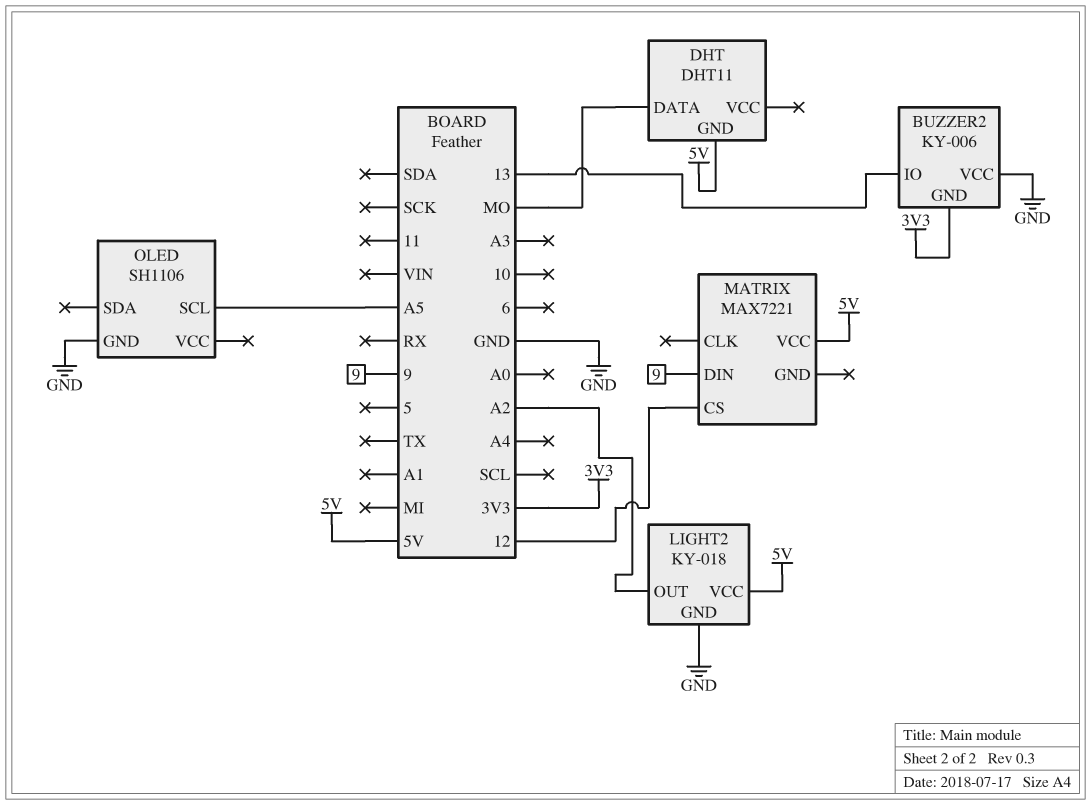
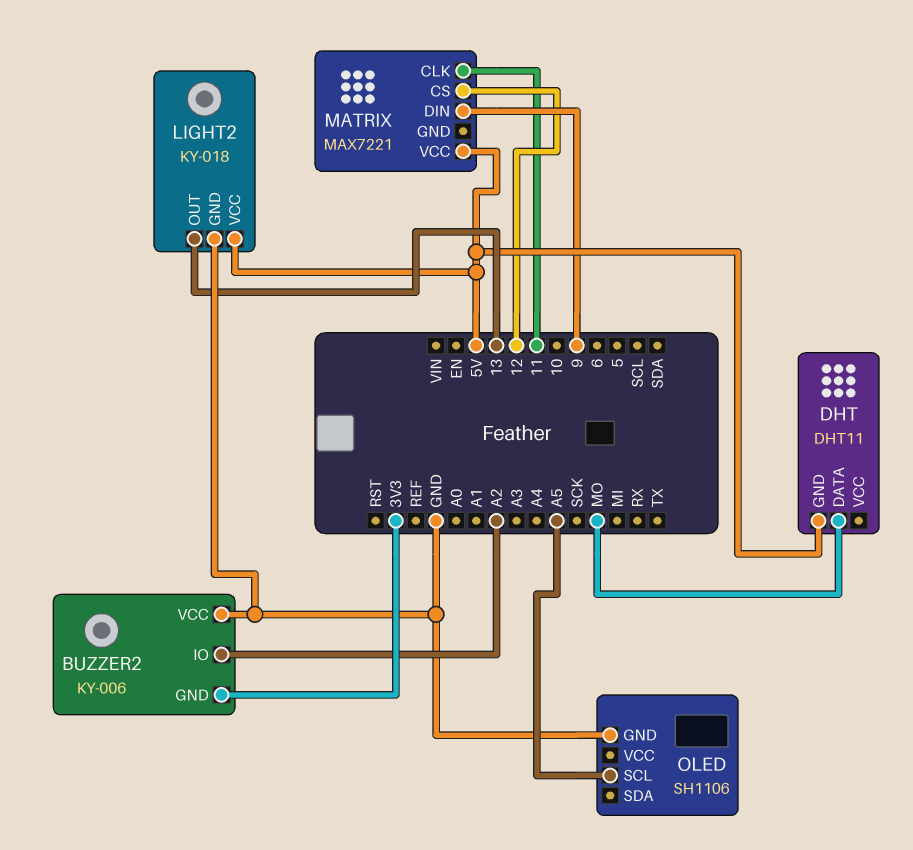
BUZZER2 pin IO: 13 -> A2
LIGHT2 pin OUT: A2 -> 13
MATRIX pin CLK: none -> 11

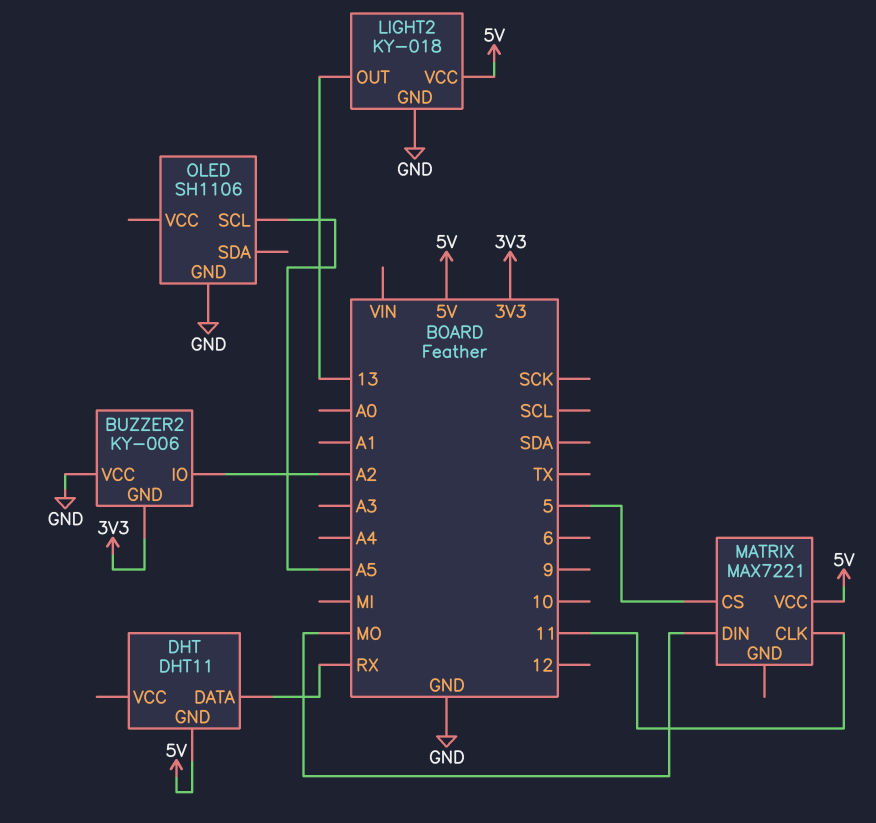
DHT pin DATA: MO -> RX
MATRIX pin CS: 12 -> 5
MATRIX pin DIN: 9 -> MO

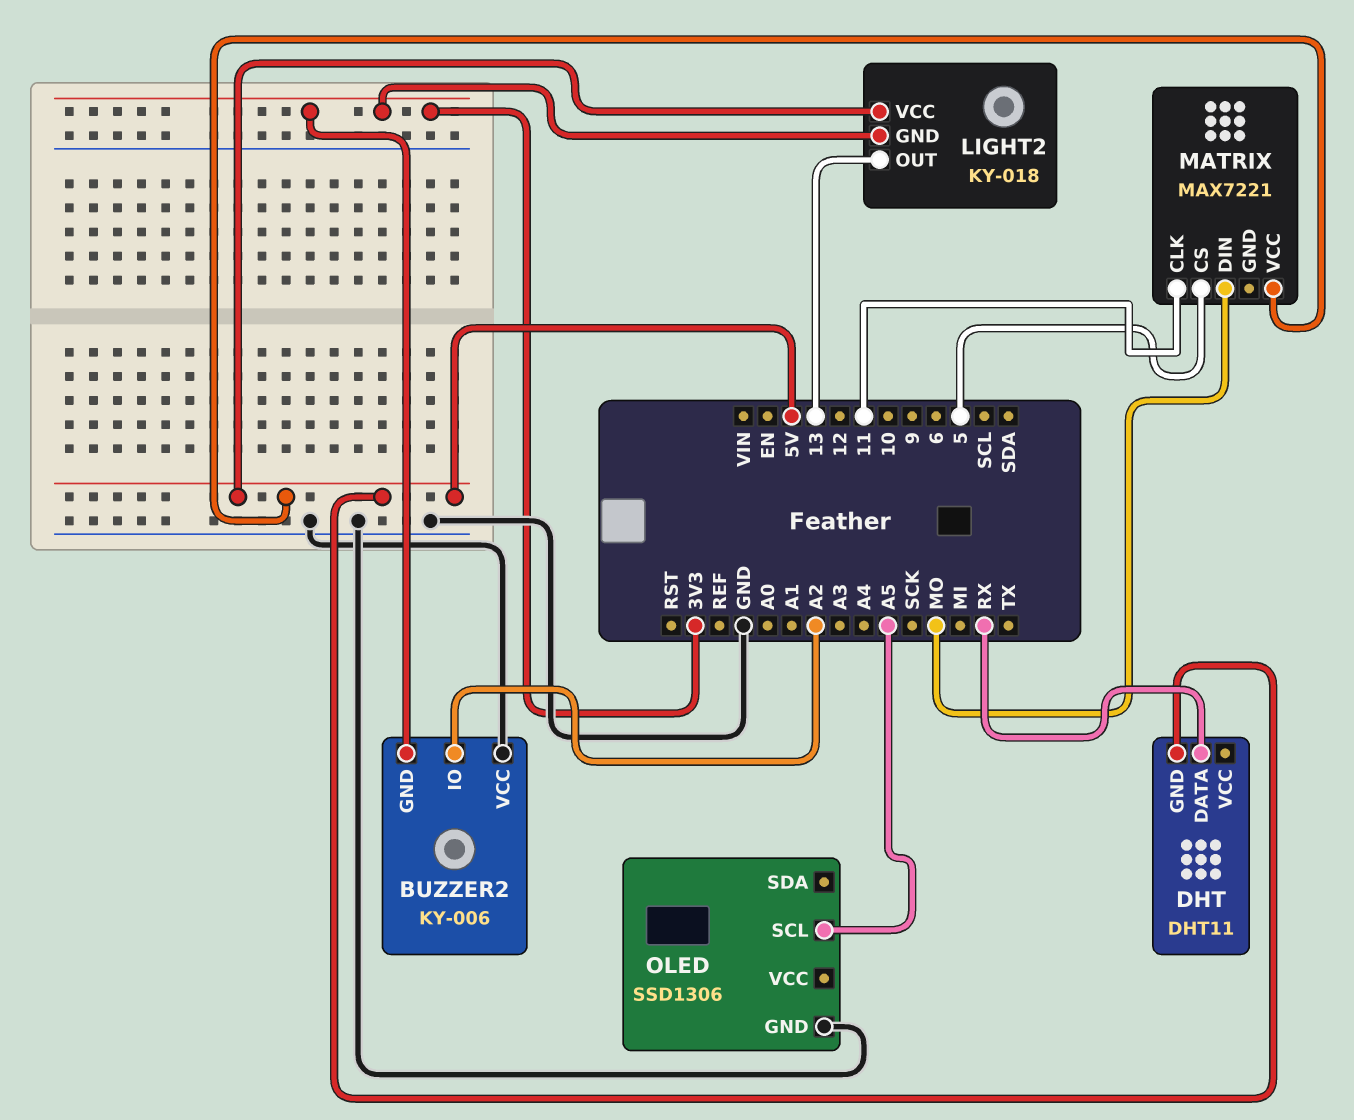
LIGHT2 pin GND: GND -> 3V3
OLED: SH1106 -> SSD1306

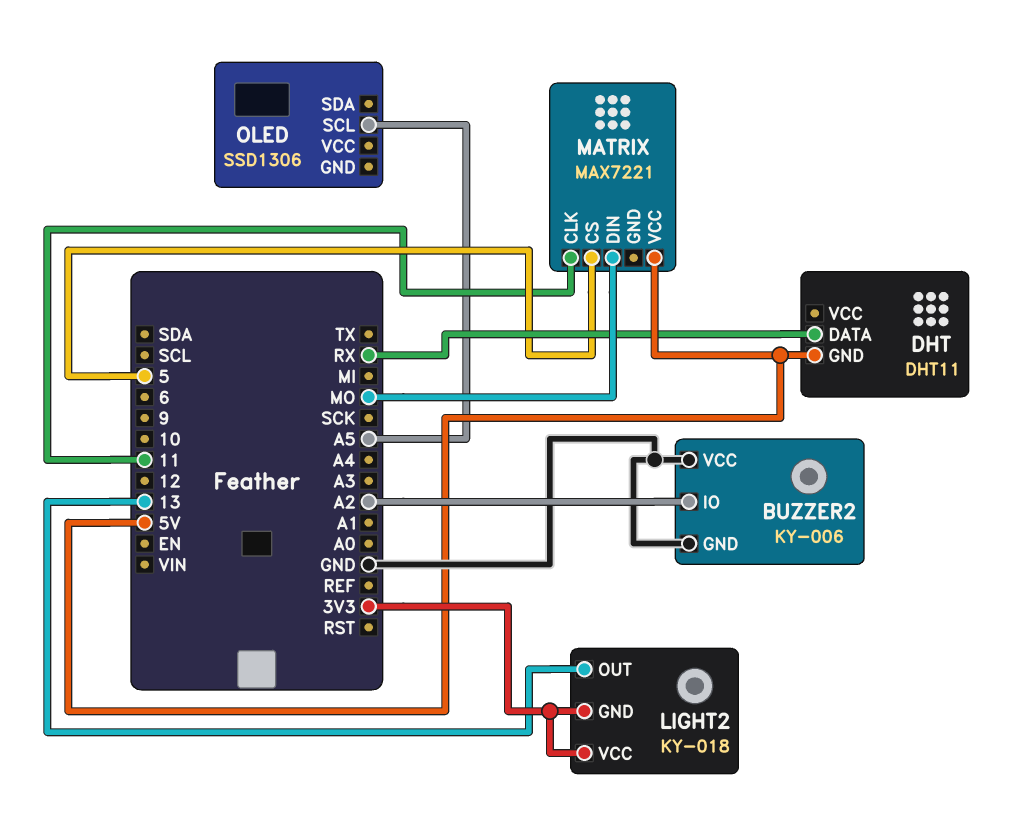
BUZZER2 pin GND: 3V3 -> GND
LIGHT2 pin VCC: 5V -> 3V3
OLED pin GND: GND -> none

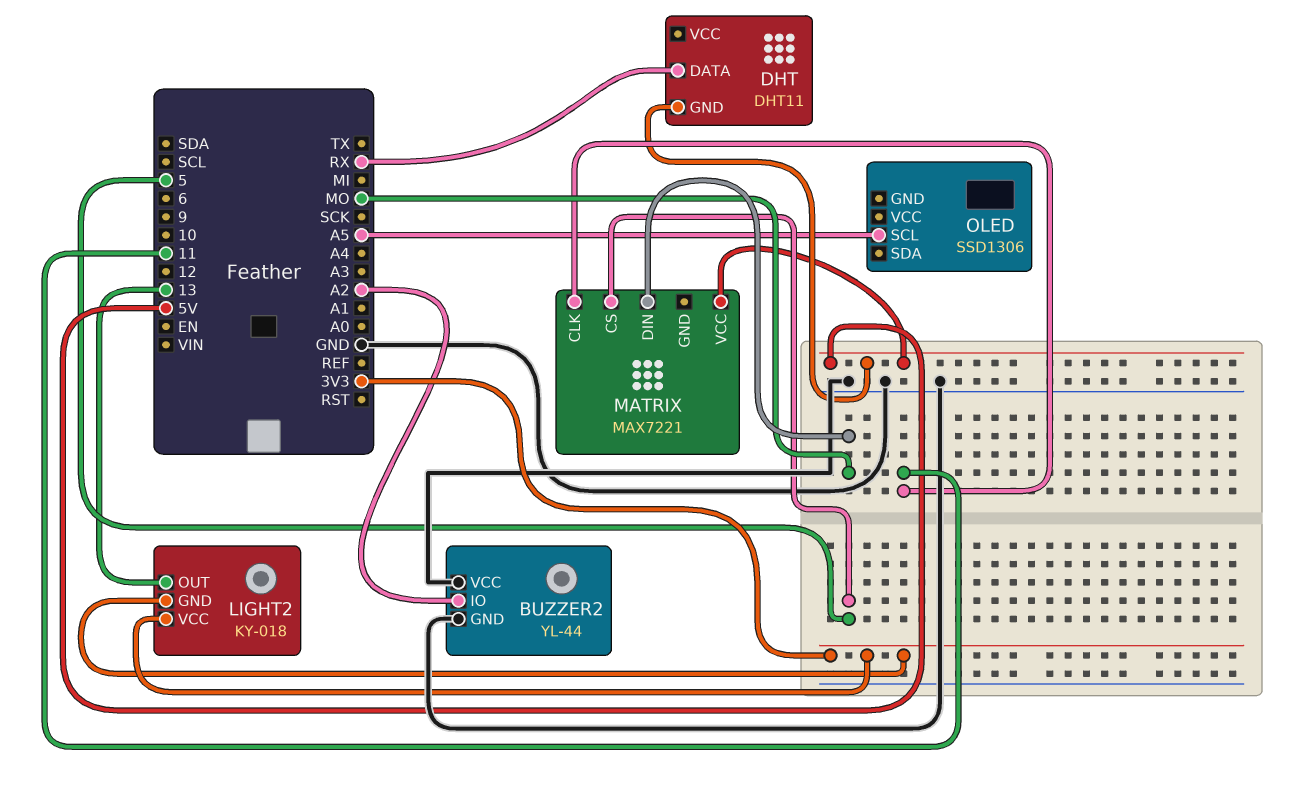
BUZZER2: KY-006 -> YL-44

